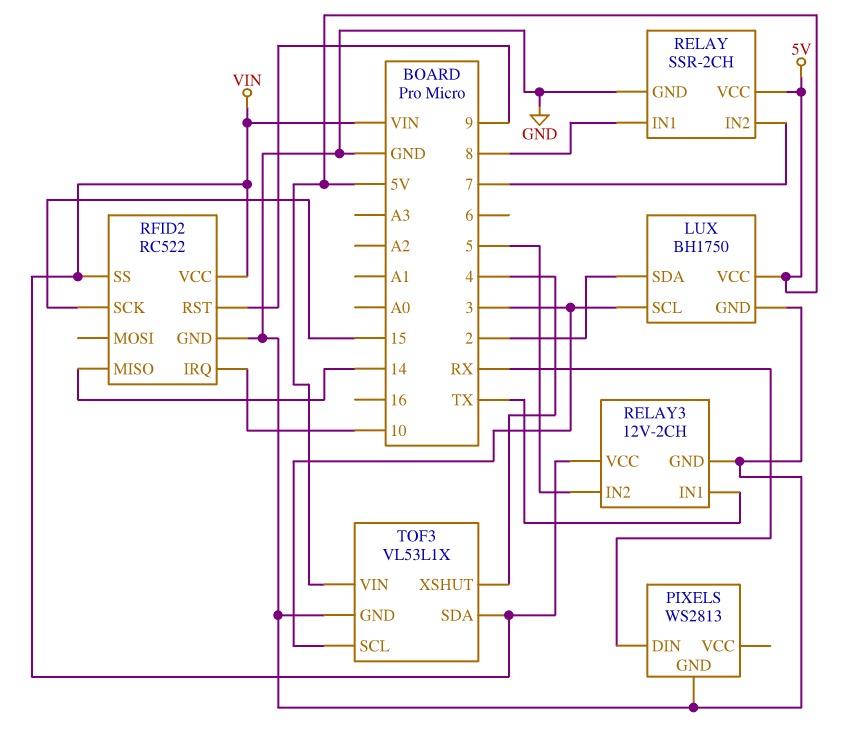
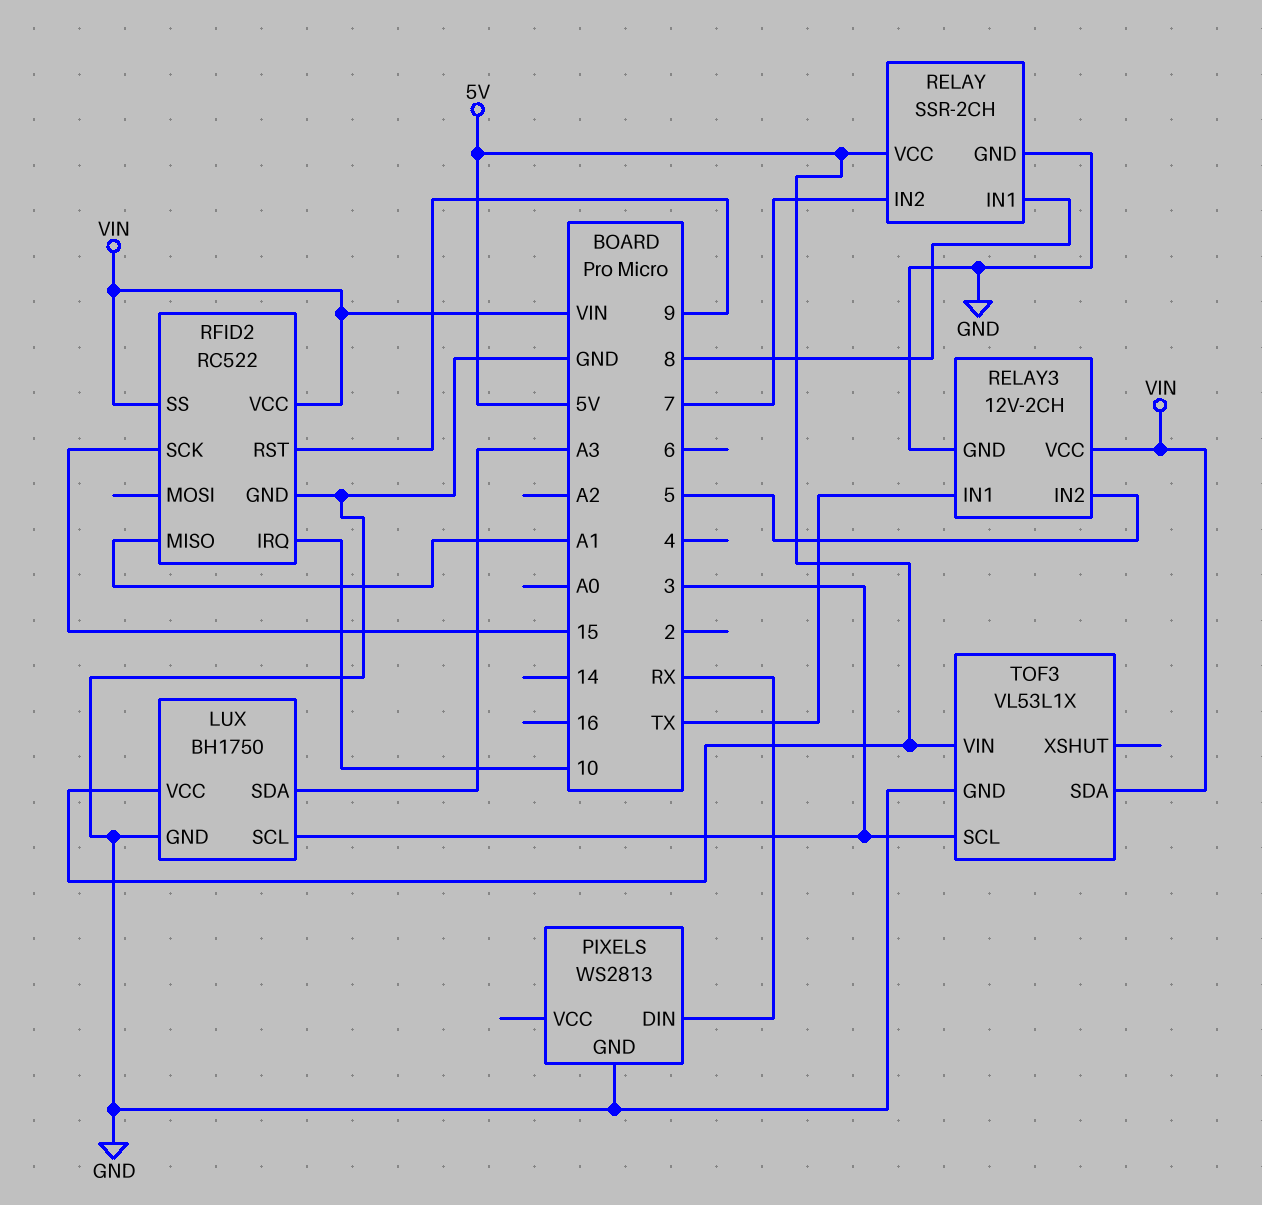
LUX pin SDA: 2 -> A3
RFID2 pin MISO: 14 -> A1
TOF3 pin XSHUT: 4 -> none

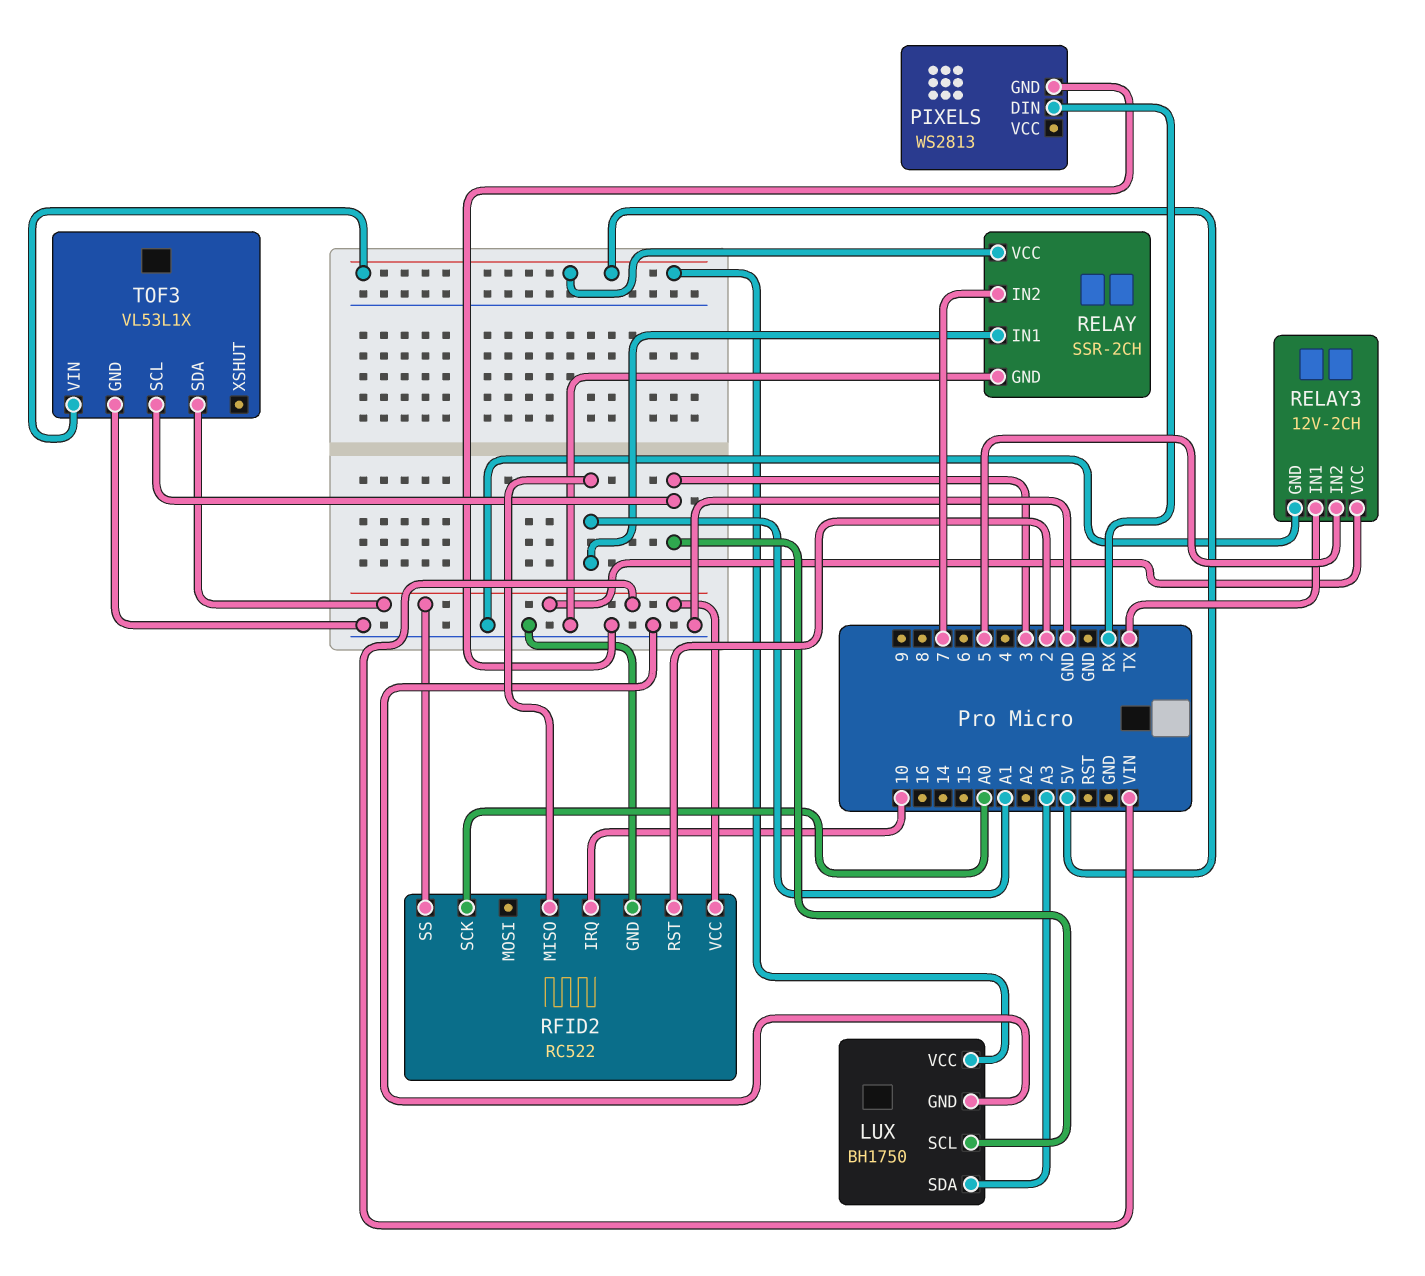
RELAY pin IN1: 8 -> A1
RFID2 pin RST: 9 -> 2
RFID2 pin SCK: 15 -> A0

